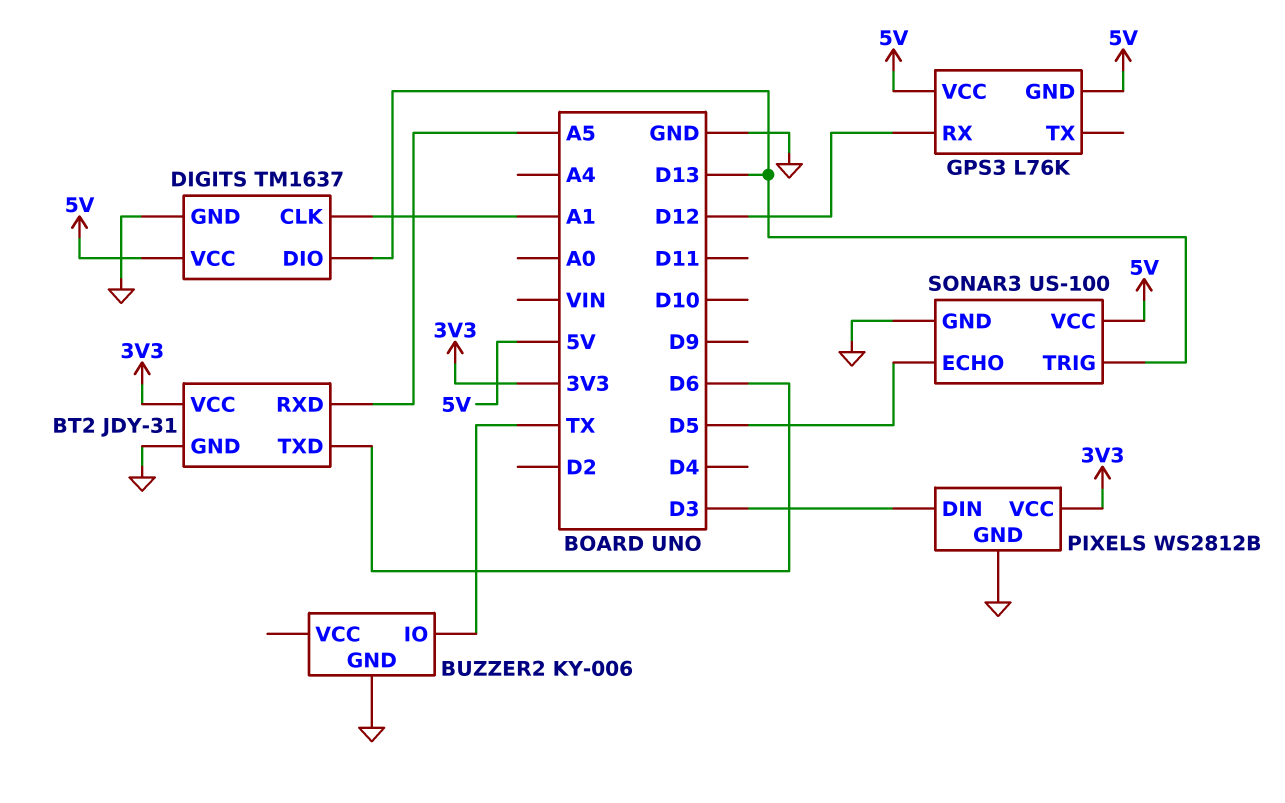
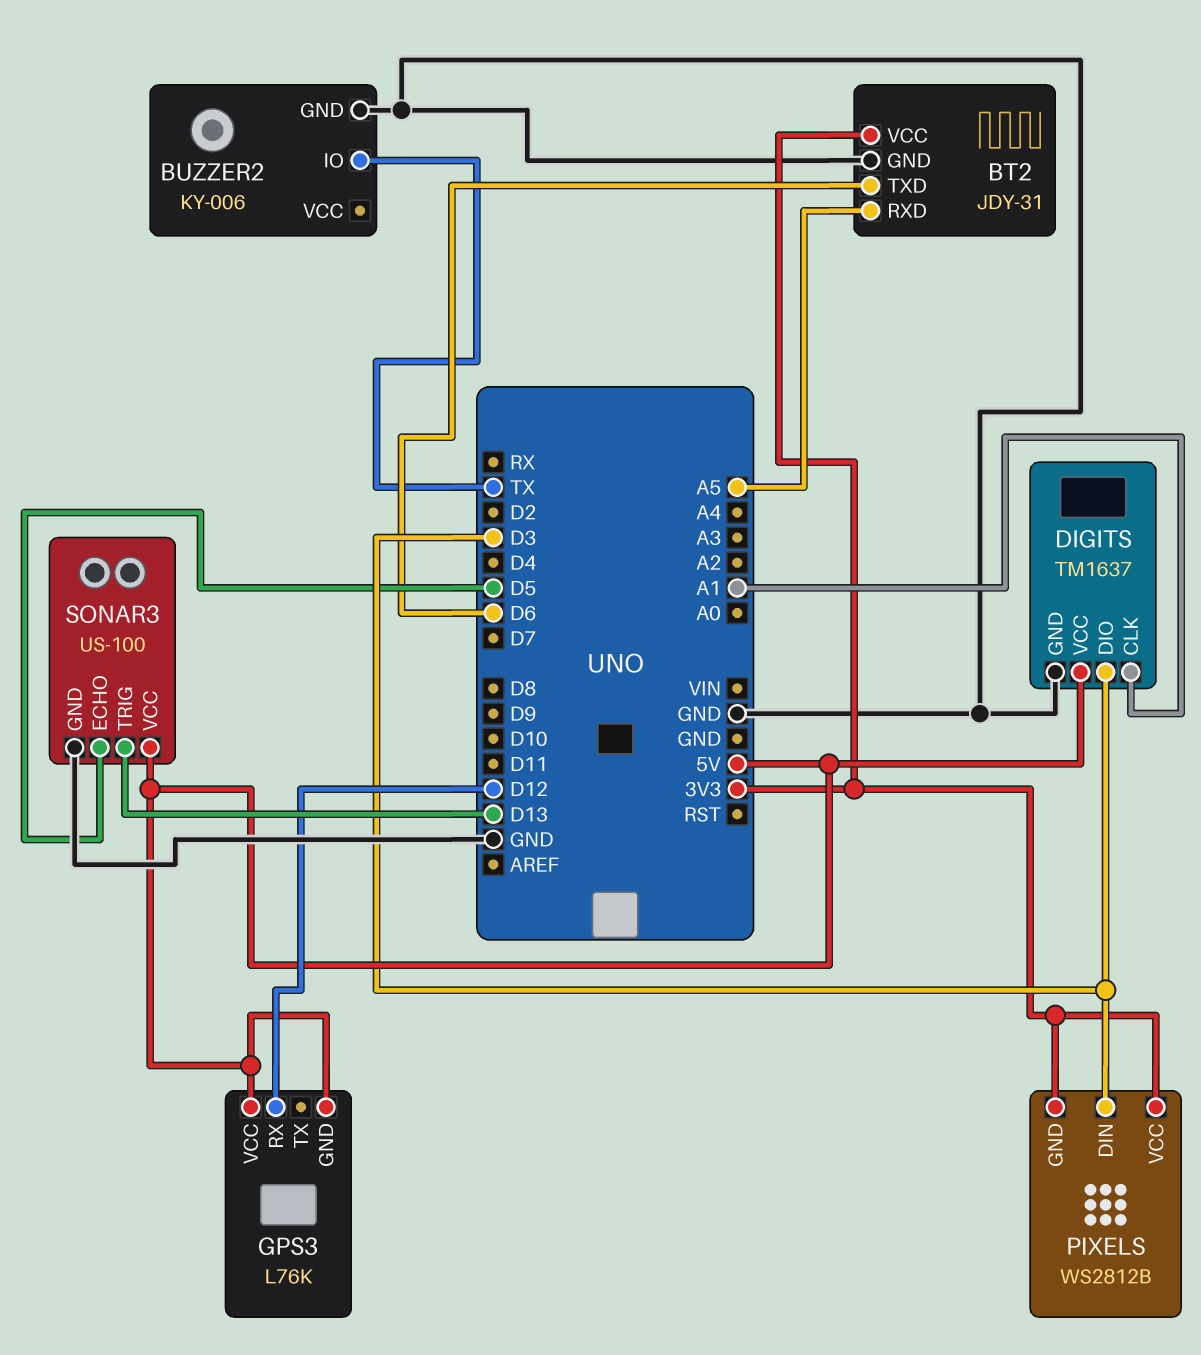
DIGITS pin DIO: D13 -> D3
PIXELS pin GND: GND -> 3V3

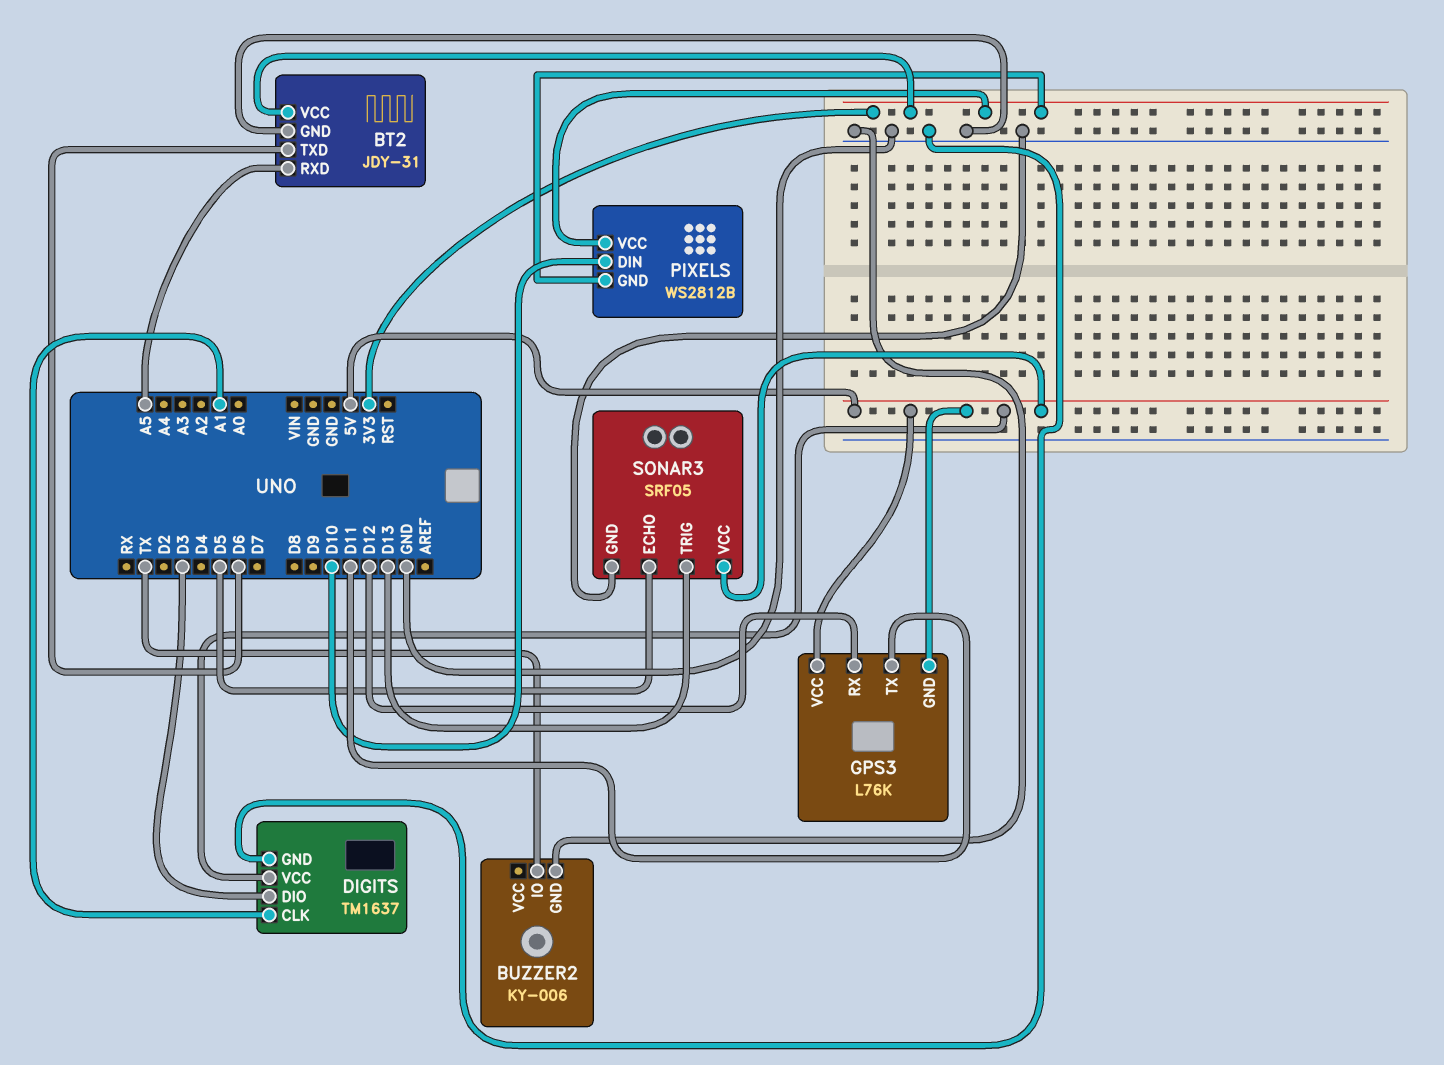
GPS3 pin TX: none -> D11
PIXELS pin DIN: D3 -> D10
SONAR3: US-100 -> SRF05

